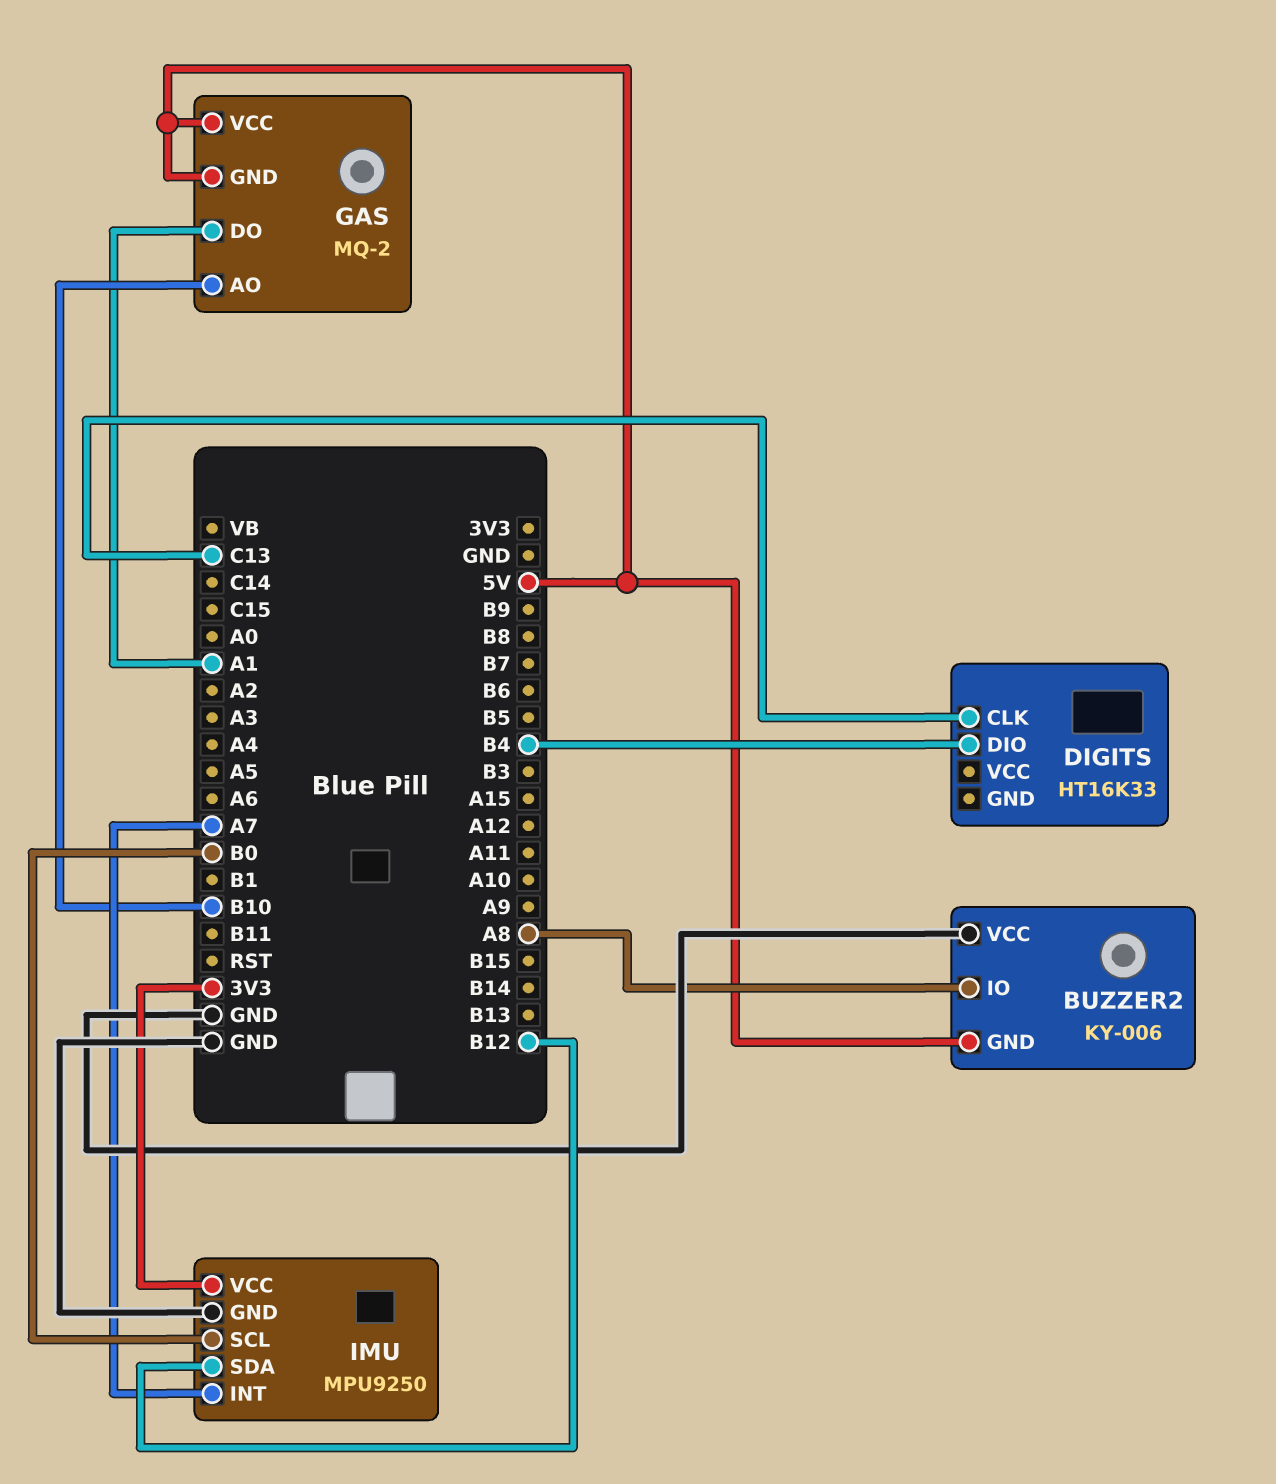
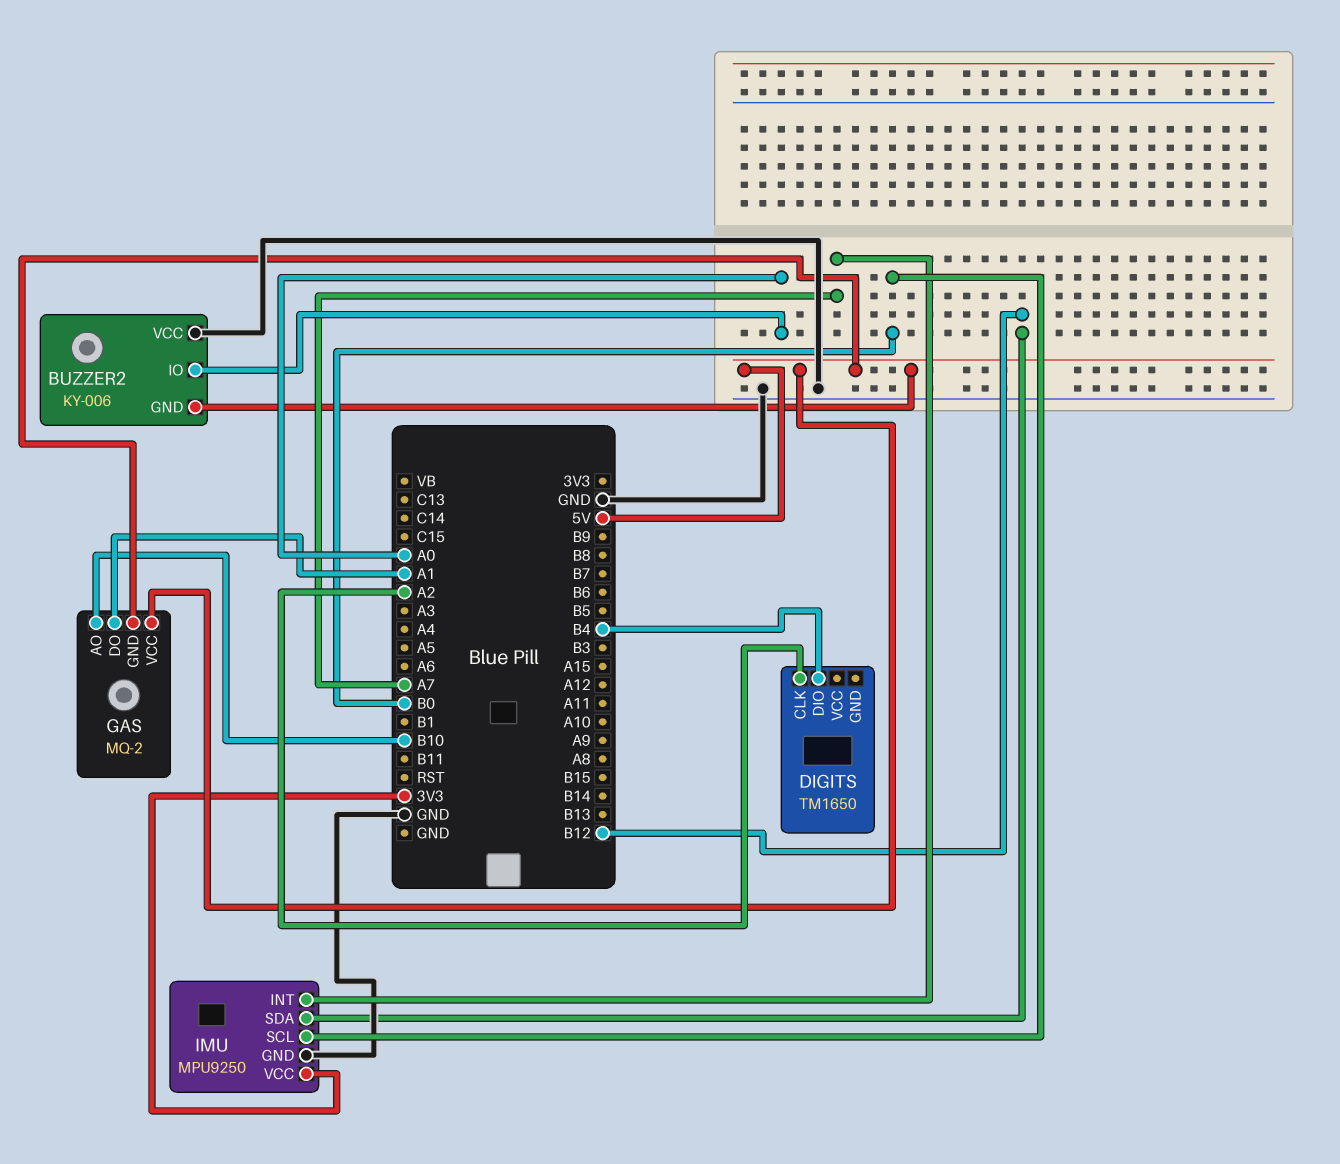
BUZZER2 pin IO: A8 -> A0
DIGITS: HT16K33 -> TM1650
DIGITS pin CLK: C13 -> A2

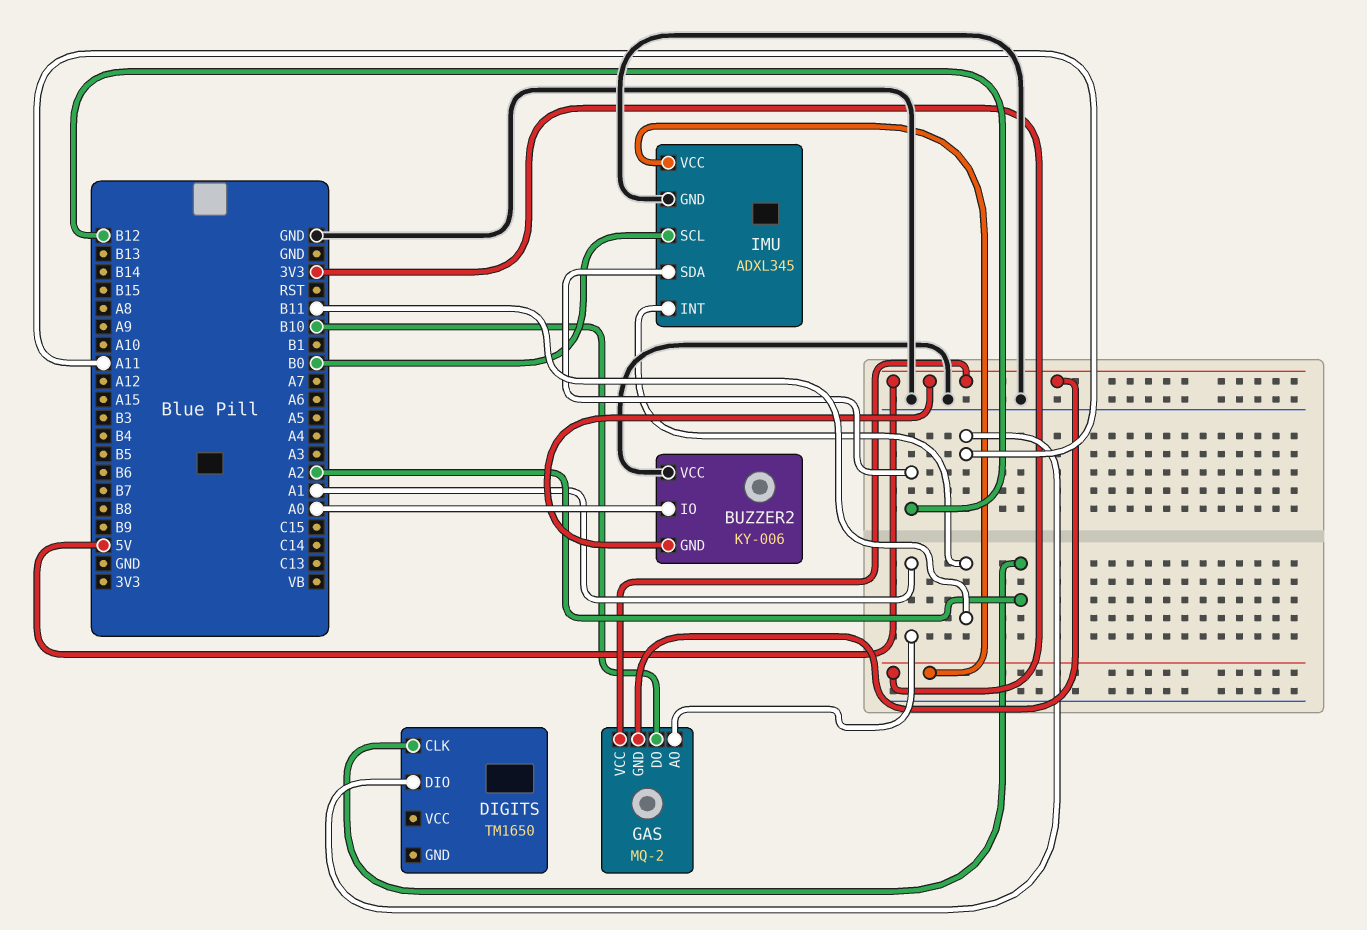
DIGITS pin DIO: B4 -> A11
GAS pin AO: B10 -> A1
GAS pin DO: A1 -> B10
IMU: MPU9250 -> ADXL345
IMU pin INT: A7 -> B11

